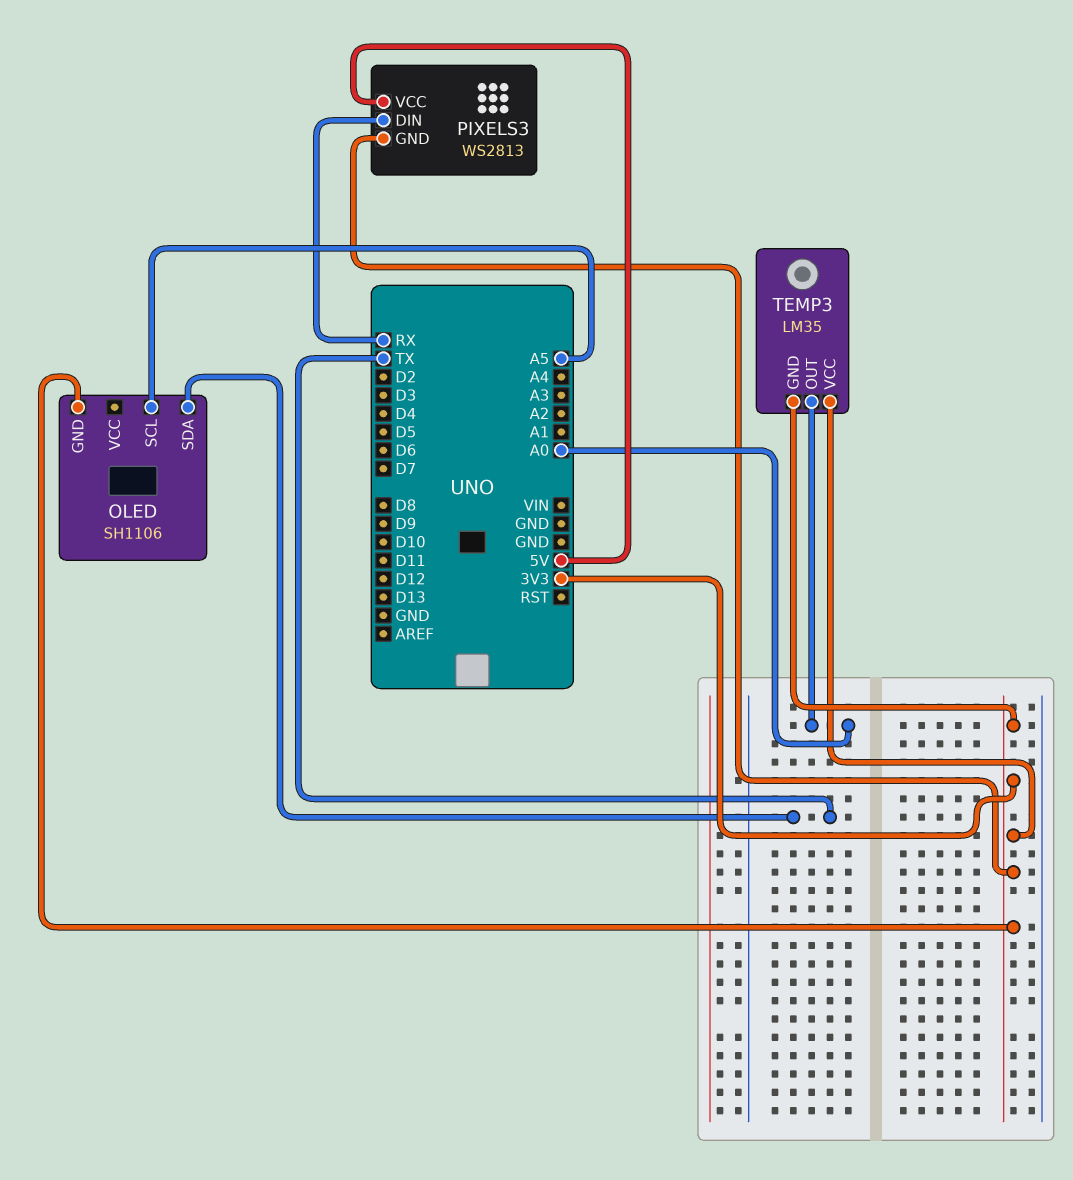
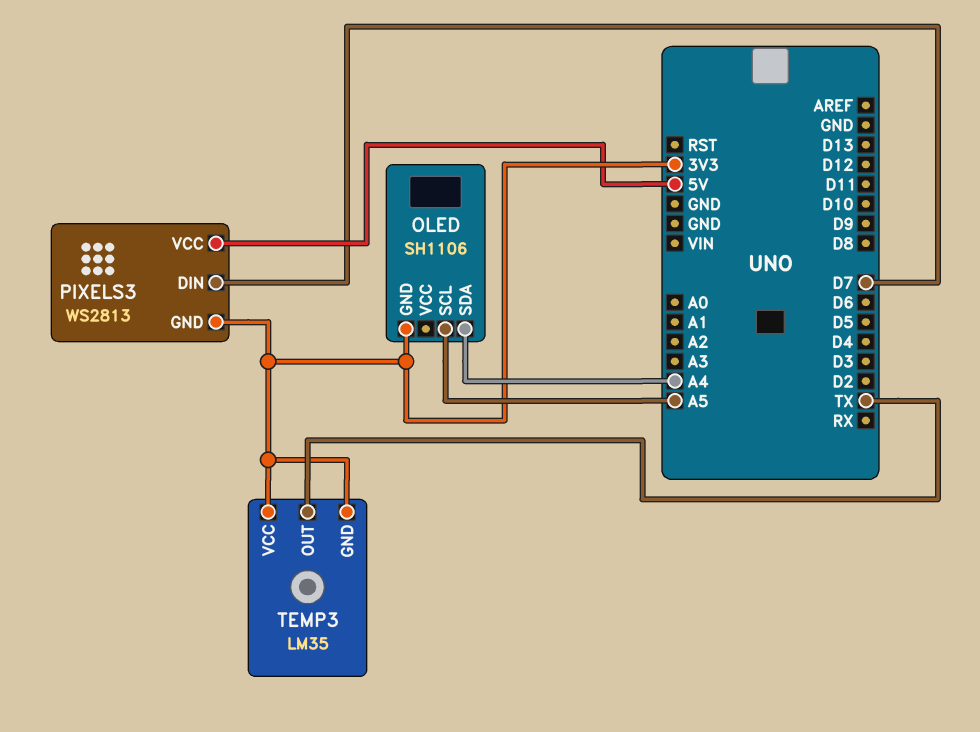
OLED pin SDA: TX -> A4
PIXELS3 pin DIN: RX -> D7
TEMP3 pin OUT: A0 -> TX

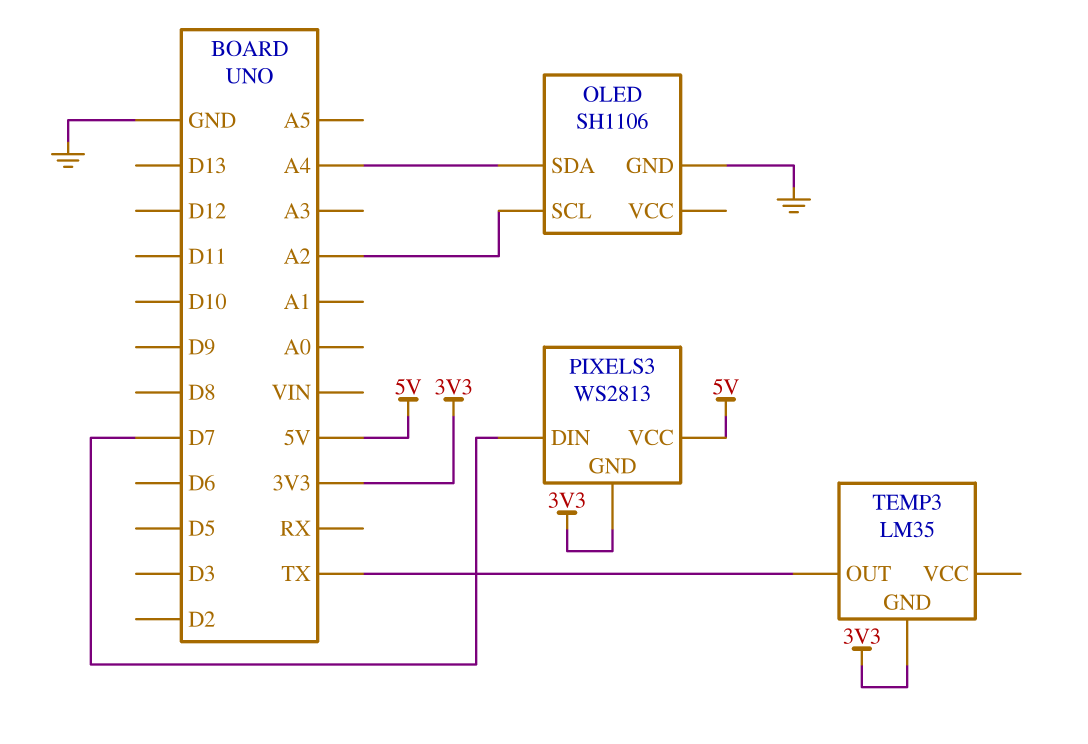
OLED pin GND: 3V3 -> GND
OLED pin SCL: A5 -> A2
TEMP3 pin VCC: 3V3 -> none

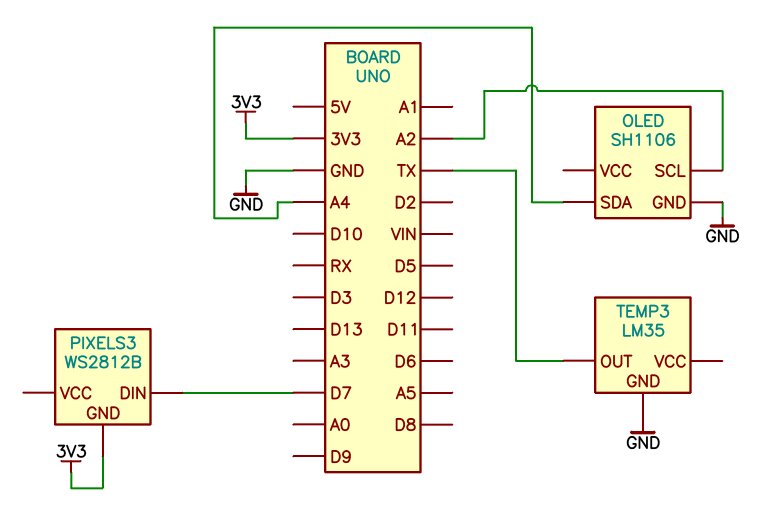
PIXELS3: WS2813 -> WS2812B
PIXELS3 pin VCC: 5V -> none
TEMP3 pin GND: 3V3 -> GND

